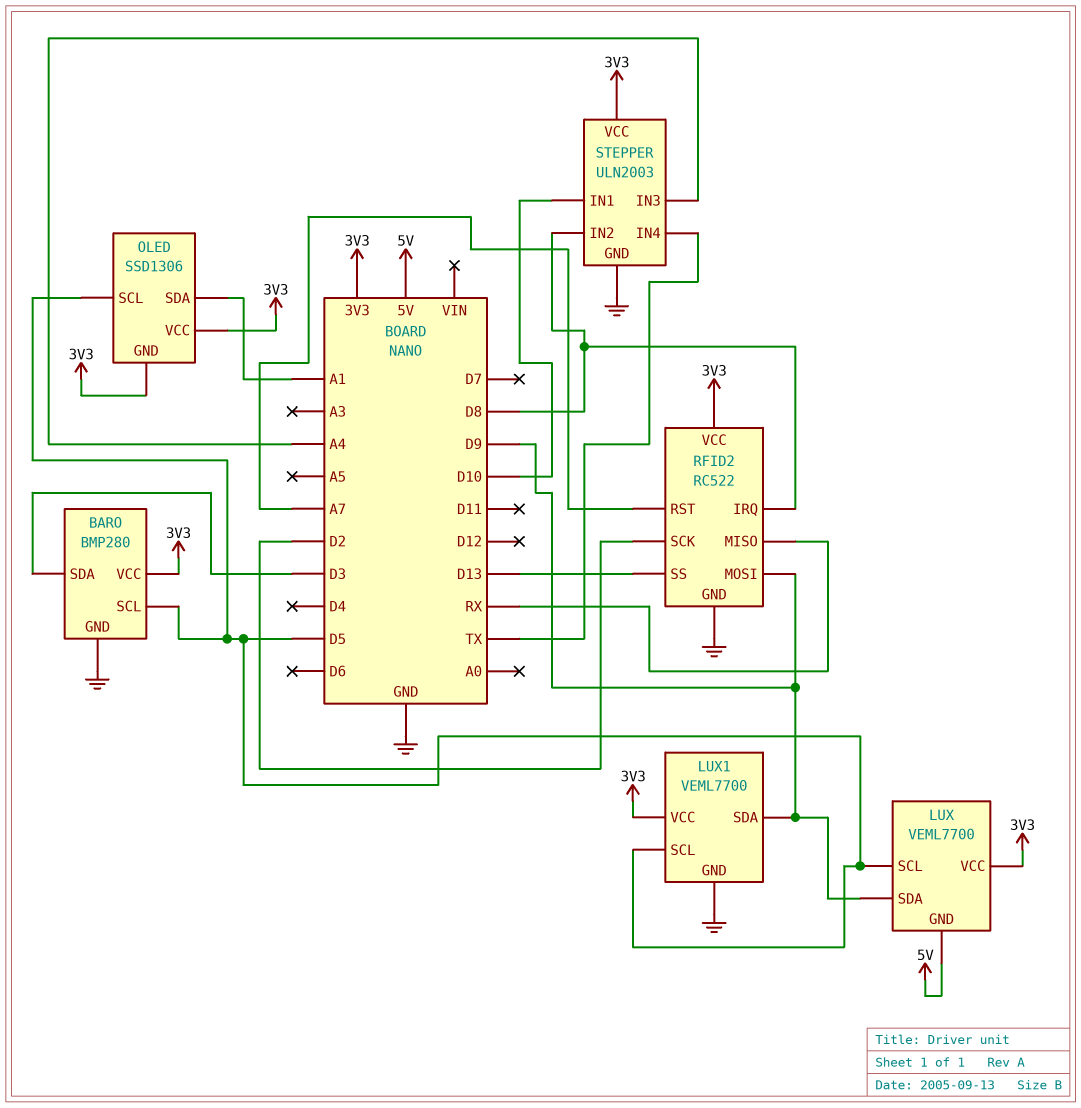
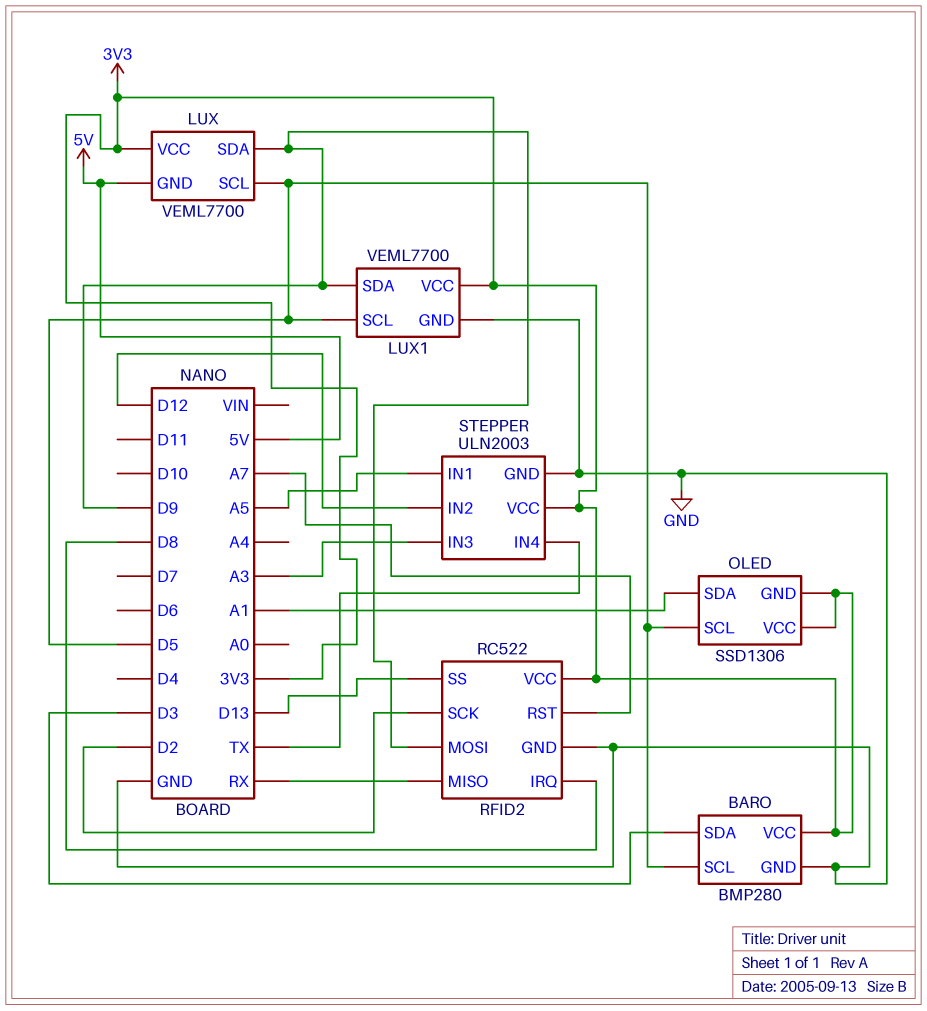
STEPPER pin IN1: D10 -> A5
STEPPER pin IN2: D8 -> D12
STEPPER pin IN3: A4 -> A3

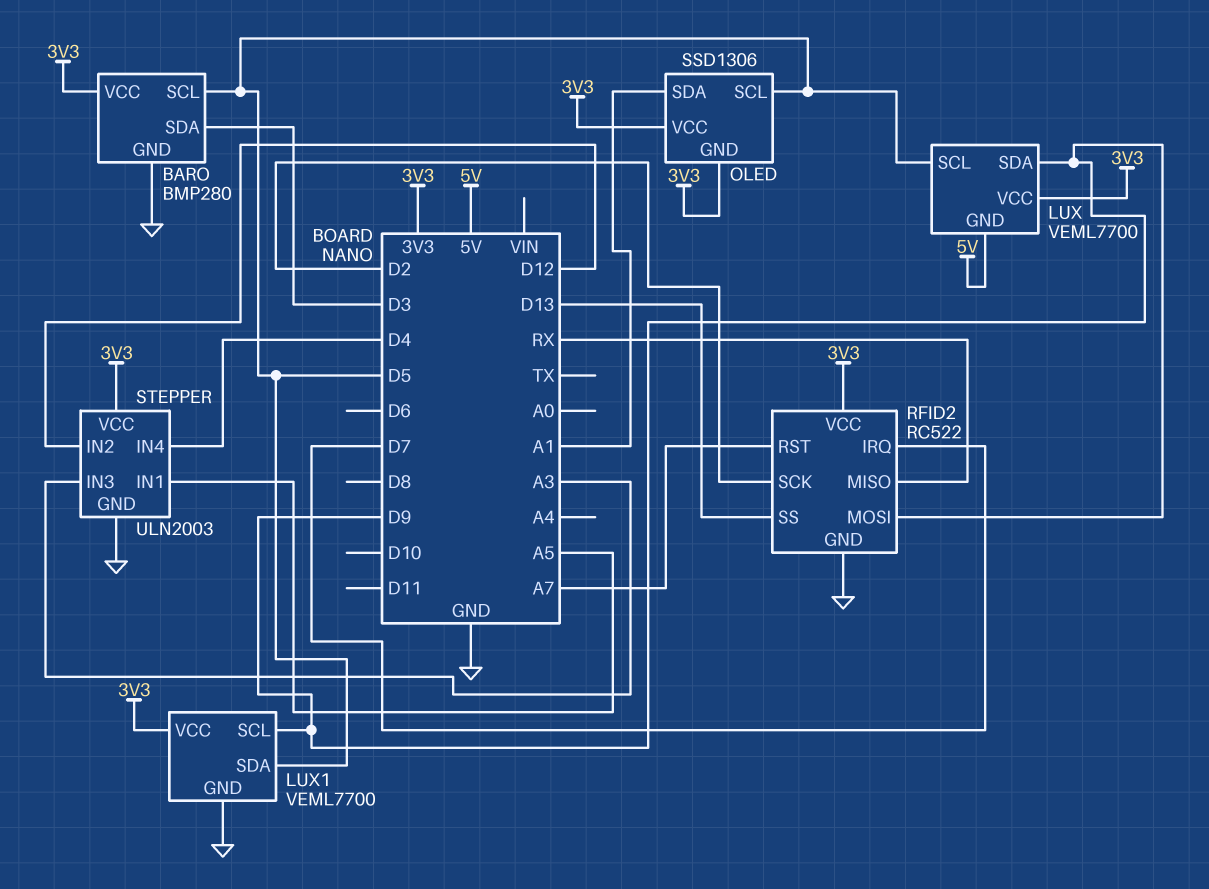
LUX1 pin SCL: D5 -> D9
LUX1 pin SDA: D9 -> D5
RFID2 pin IRQ: D8 -> D7
STEPPER pin IN4: TX -> D4

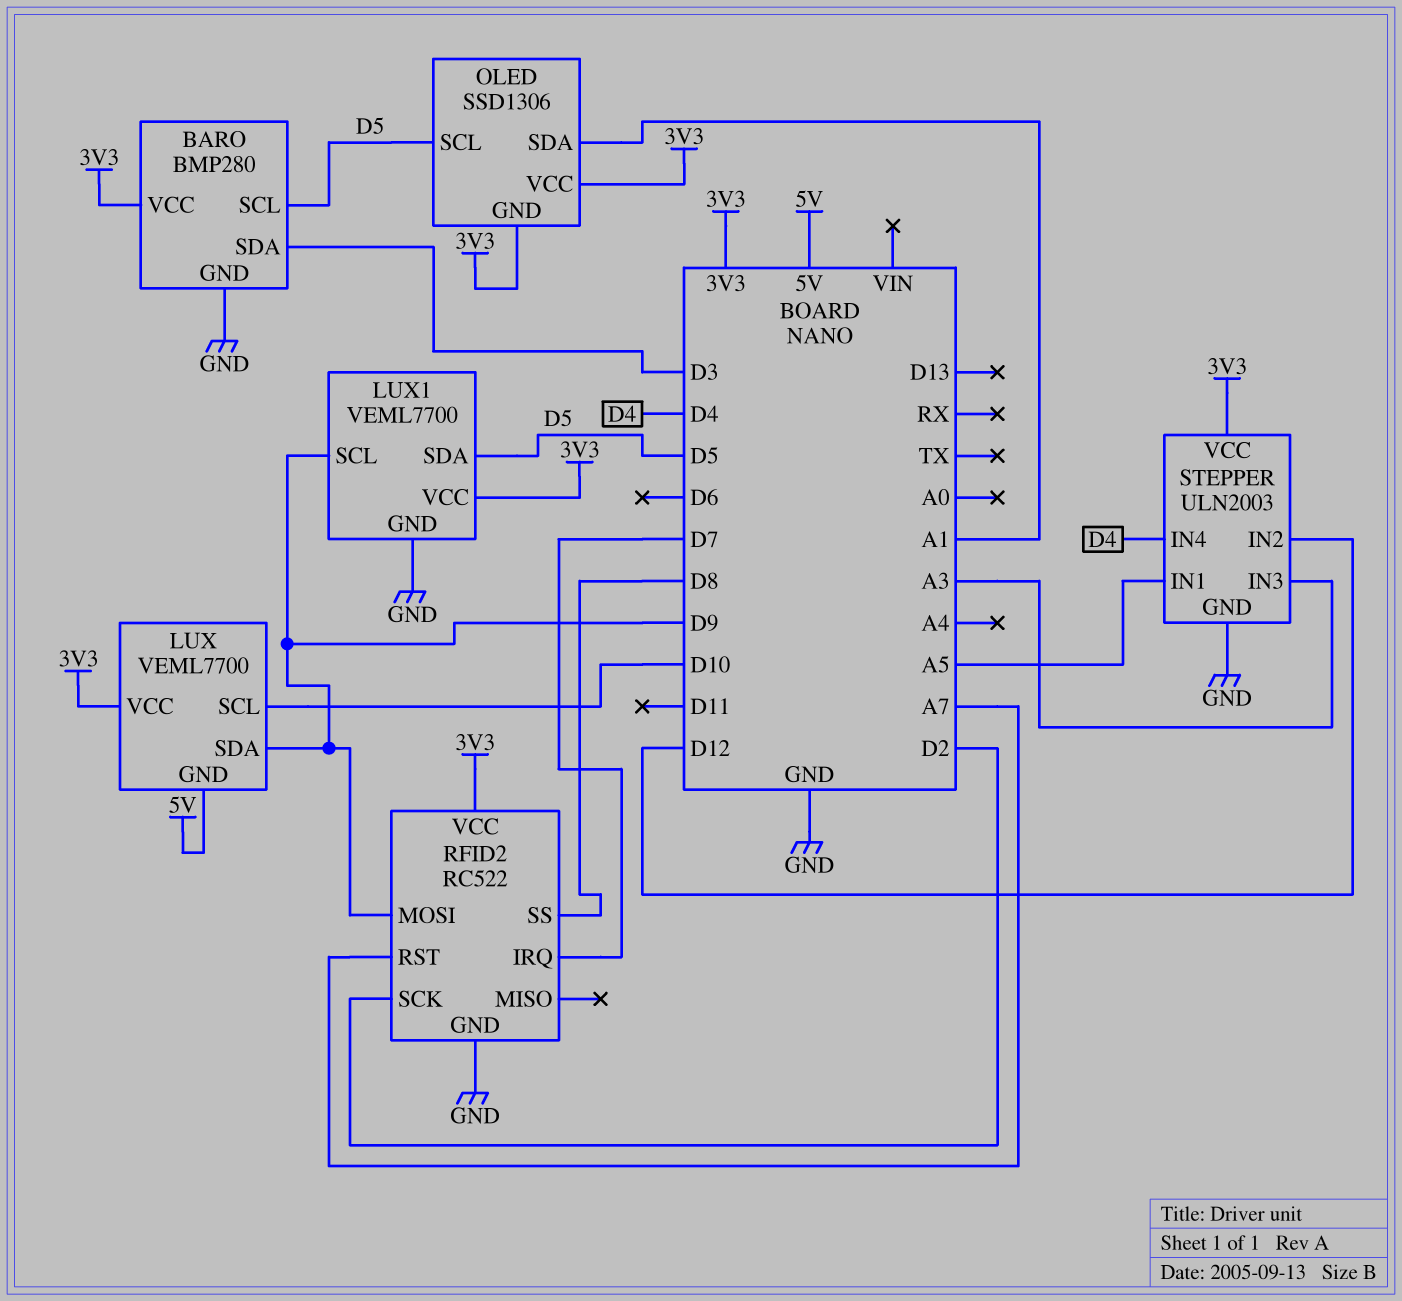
LUX pin SCL: D5 -> D10
RFID2 pin MISO: RX -> none
RFID2 pin SS: D13 -> D8

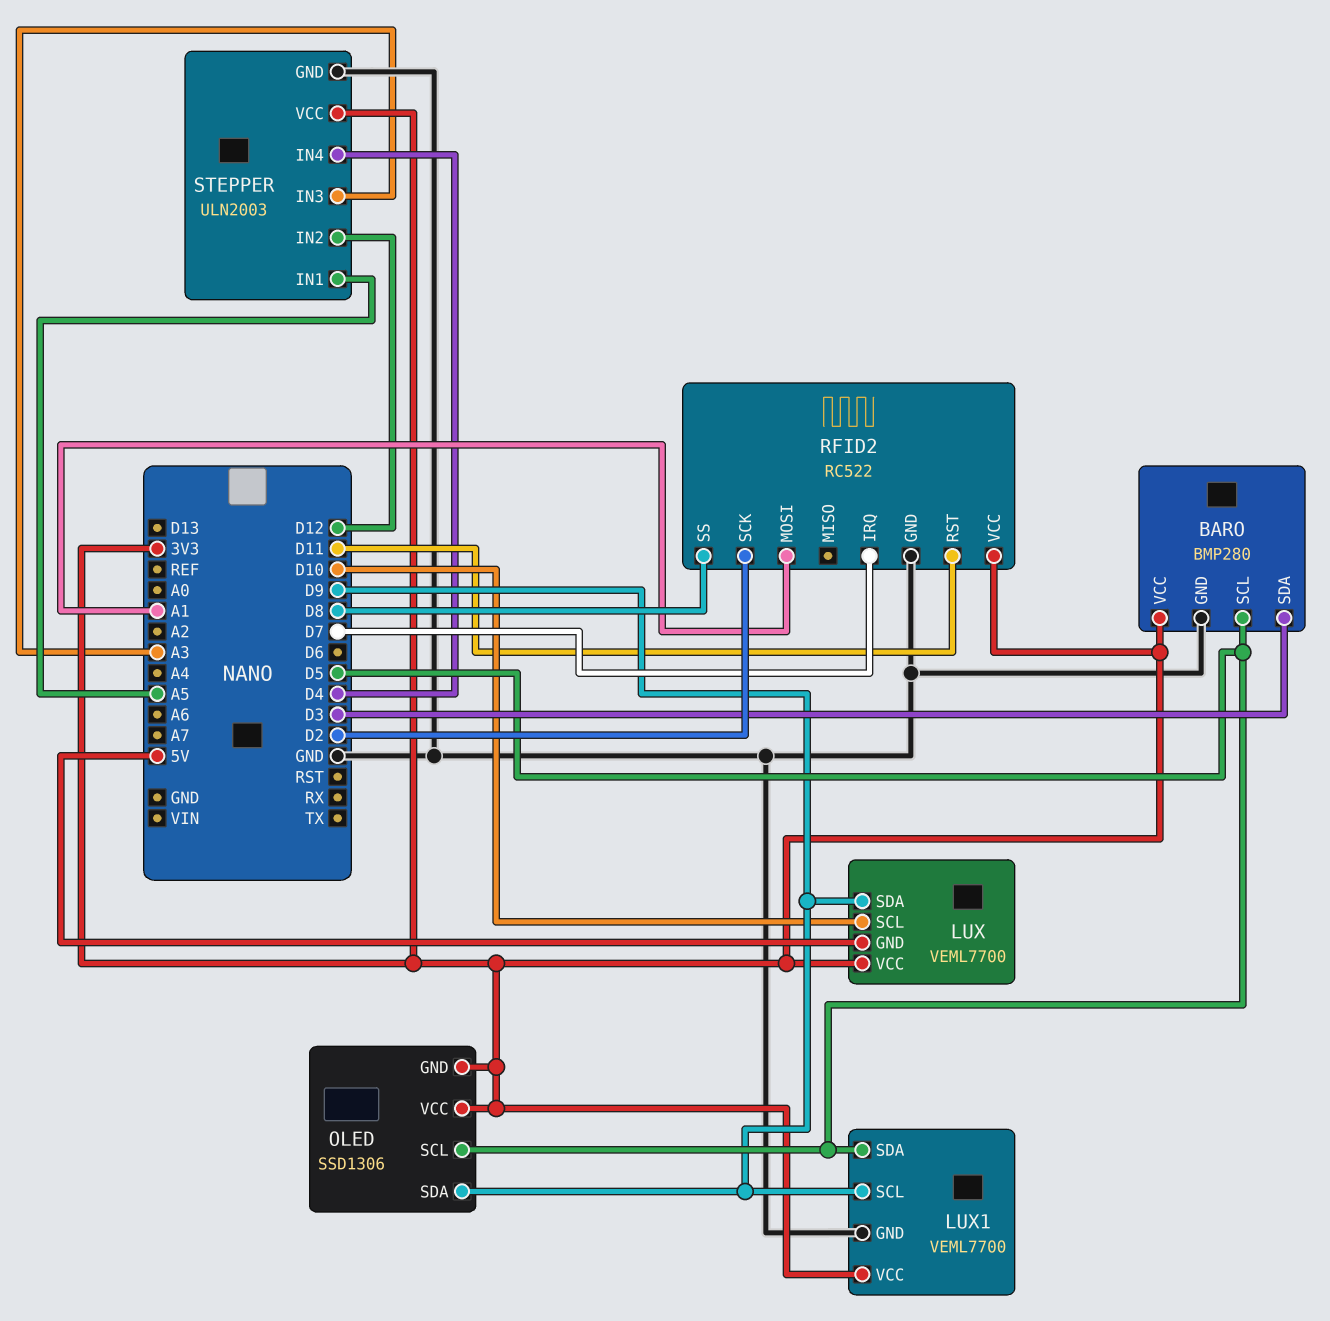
OLED pin SDA: A1 -> D9
RFID2 pin MOSI: D9 -> A1
RFID2 pin RST: A7 -> D11

